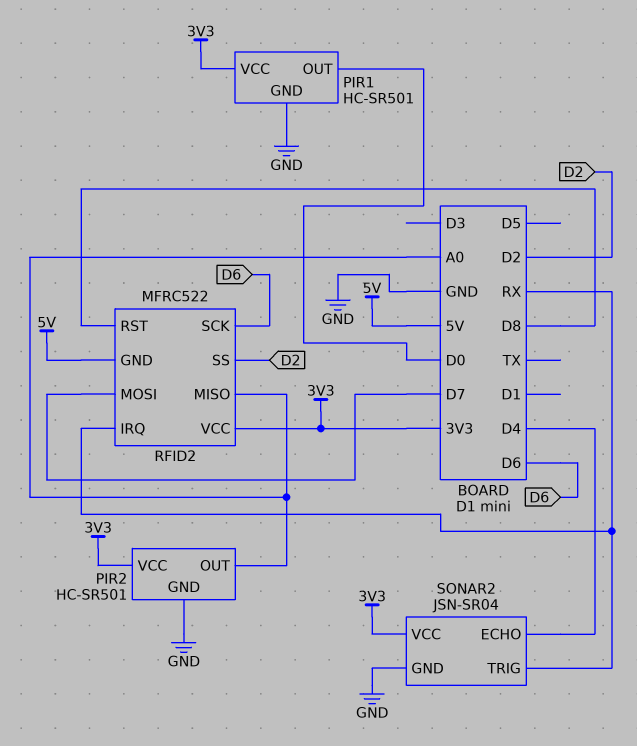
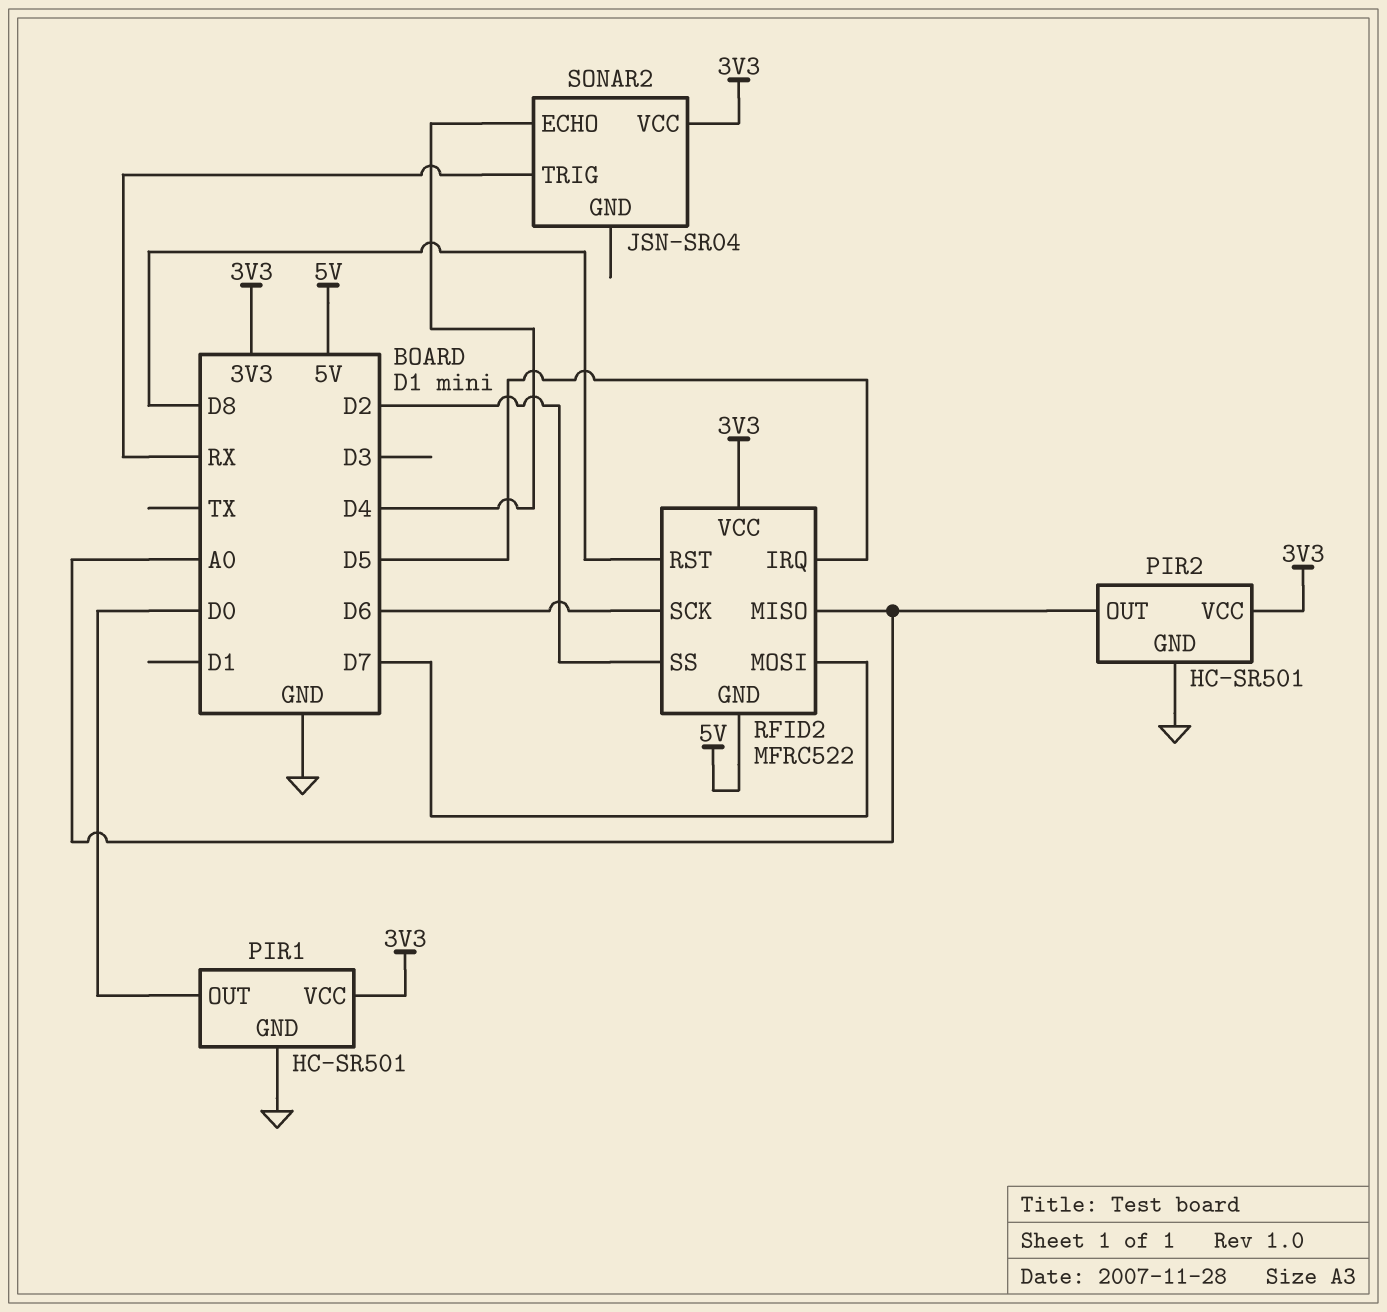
RFID2 pin IRQ: RX -> D5
SONAR2 pin GND: GND -> none

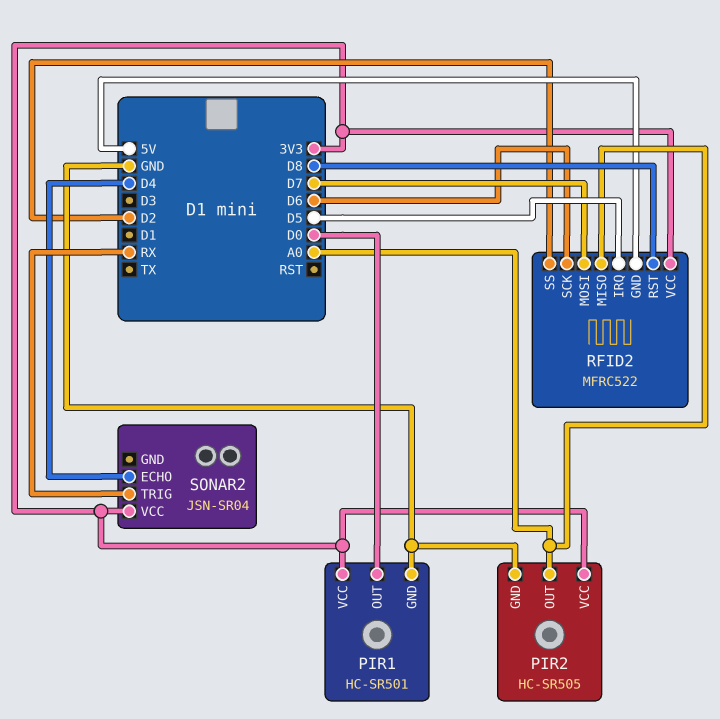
PIR2: HC-SR501 -> HC-SR505

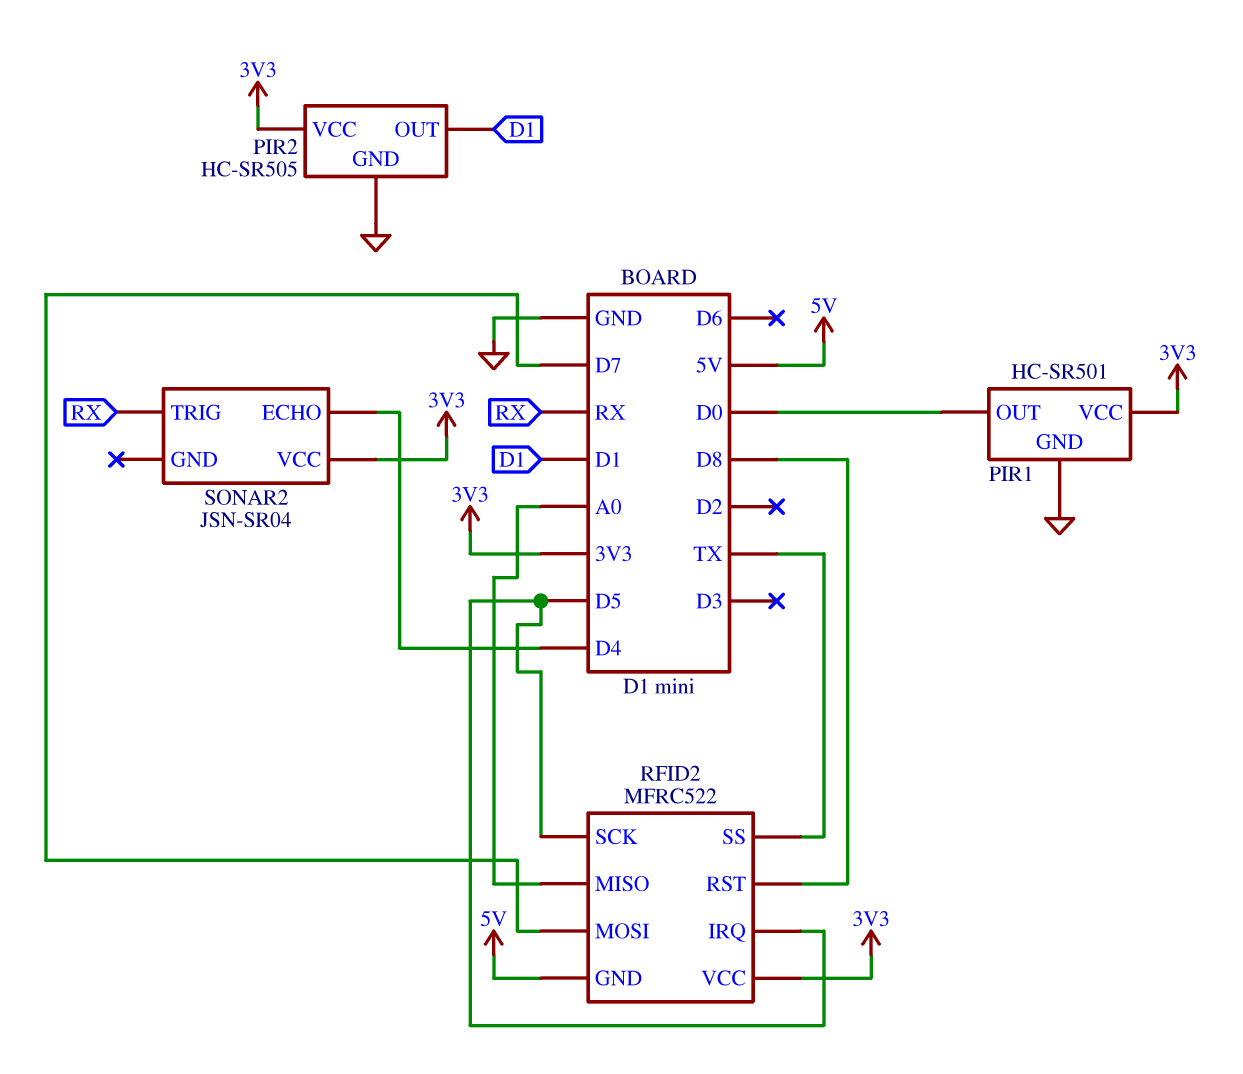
PIR2 pin OUT: A0 -> D1
RFID2 pin SCK: D6 -> D5
RFID2 pin SS: D2 -> TX

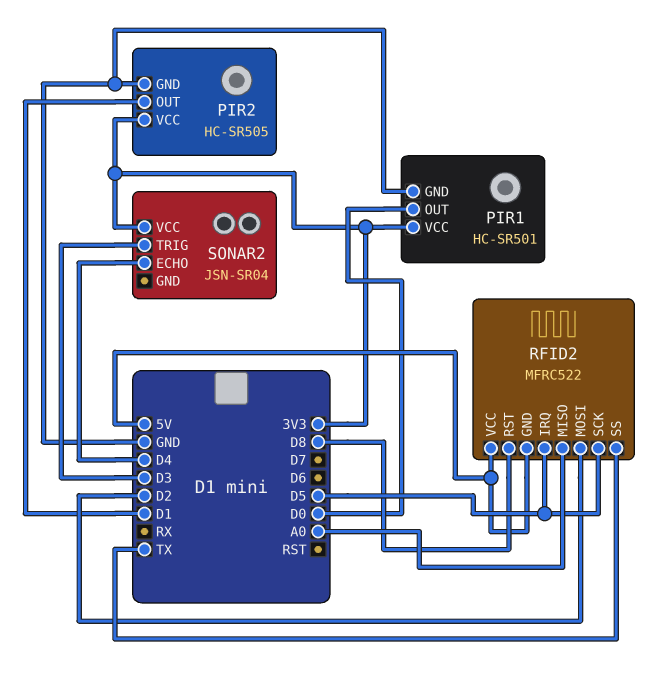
RFID2 pin MOSI: D7 -> D2
RFID2 pin VCC: 3V3 -> 5V
SONAR2 pin TRIG: RX -> D3

